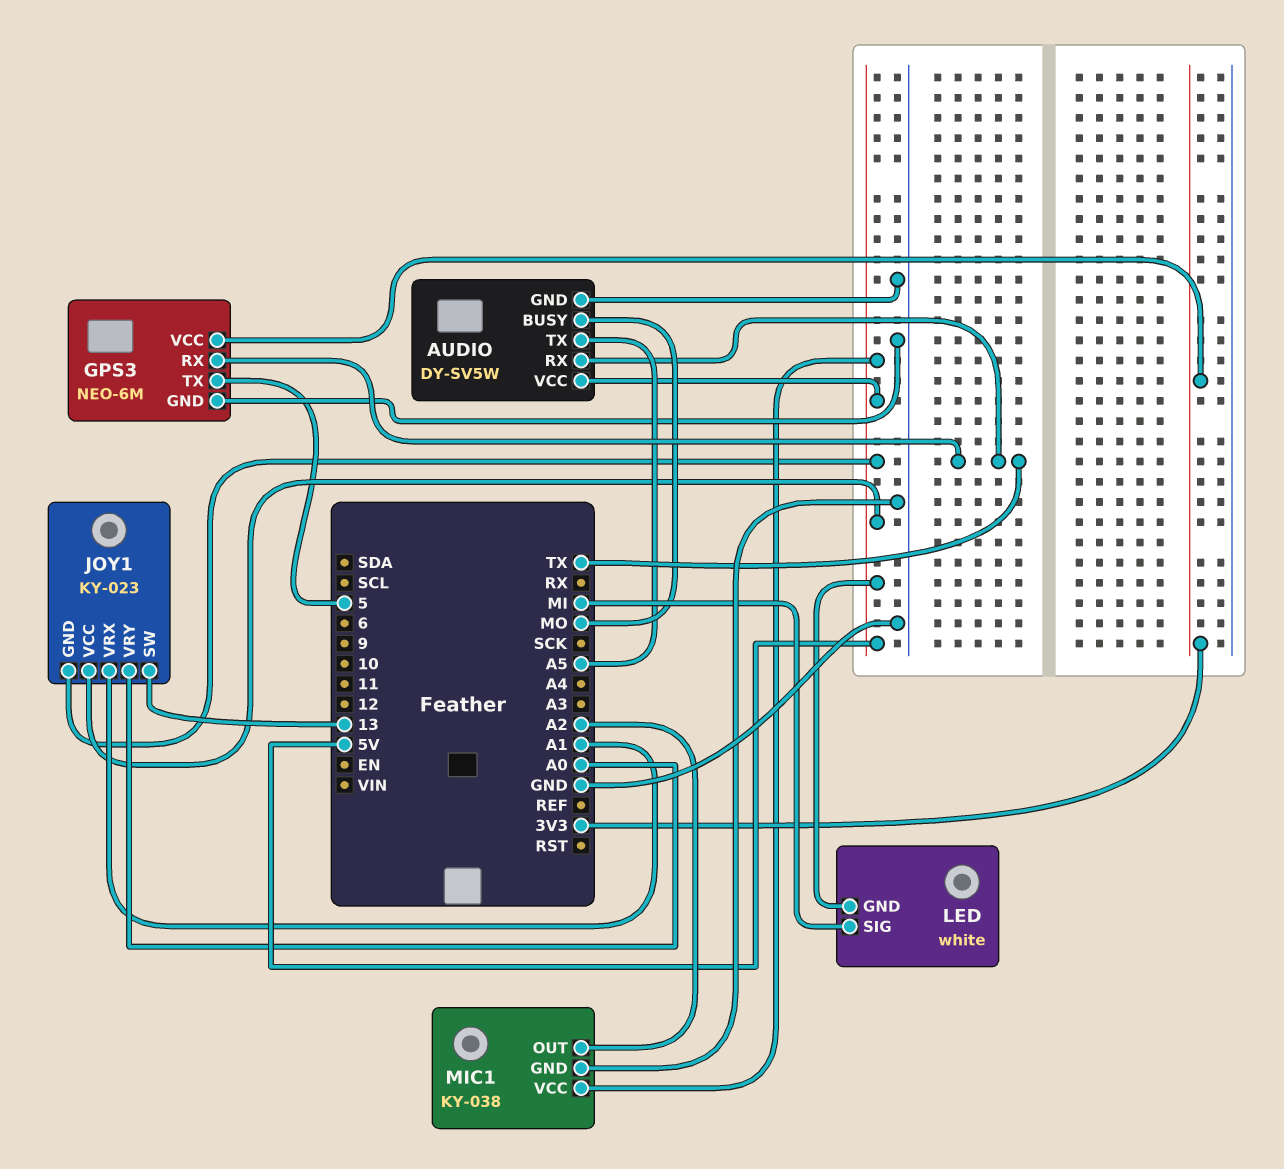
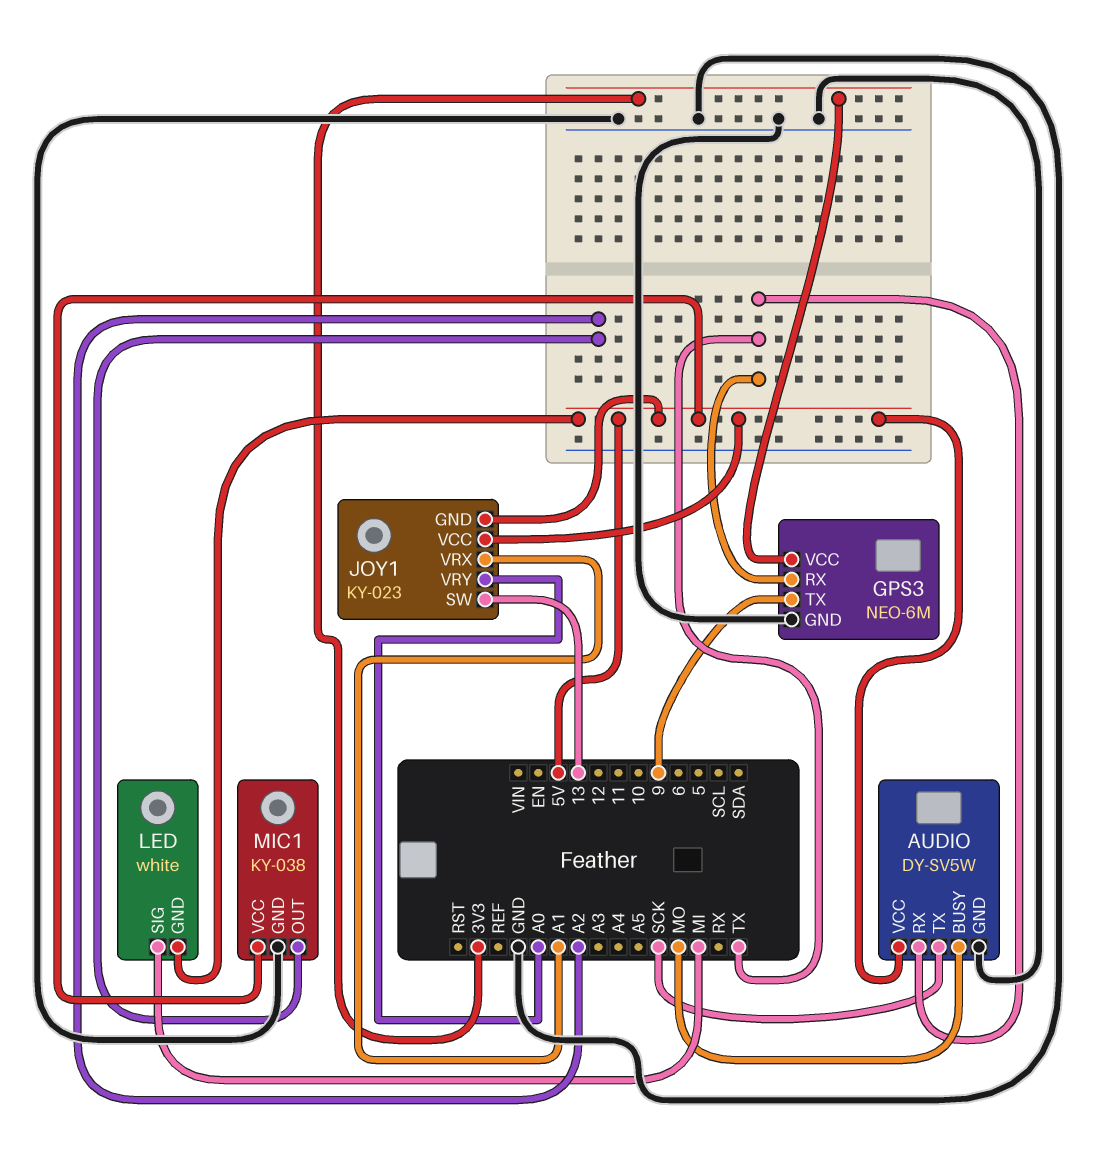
AUDIO pin TX: A5 -> SCK
GPS3 pin TX: 5 -> 9

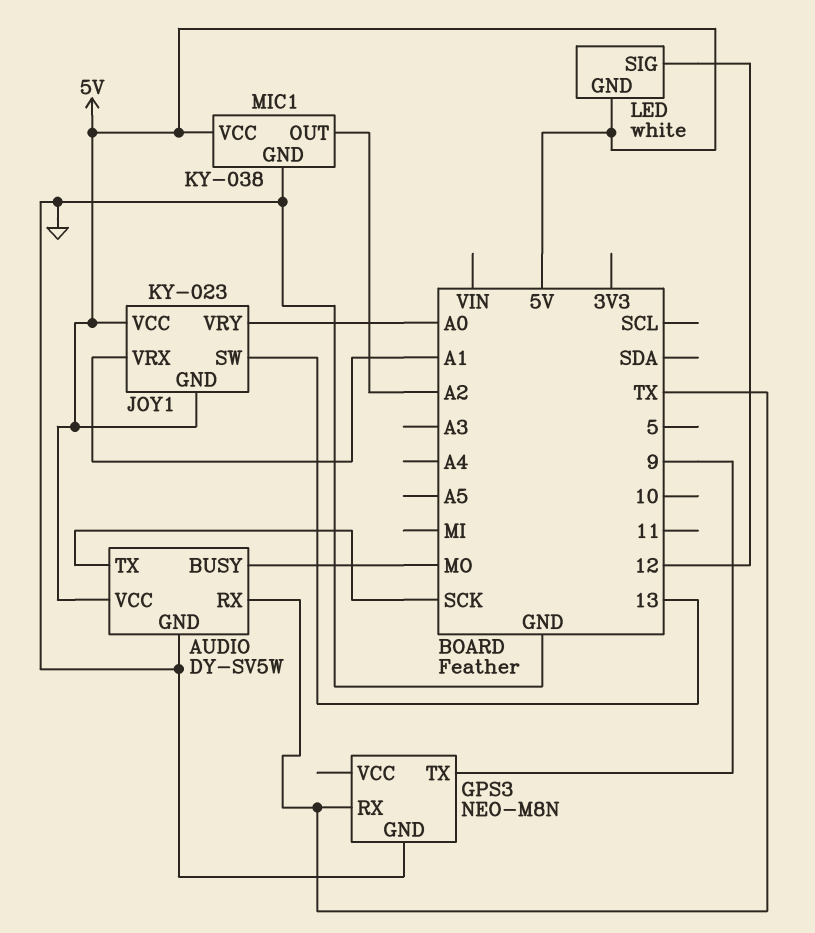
GPS3: NEO-6M -> NEO-M8N
GPS3 pin VCC: 3V3 -> none
LED pin SIG: MI -> 12

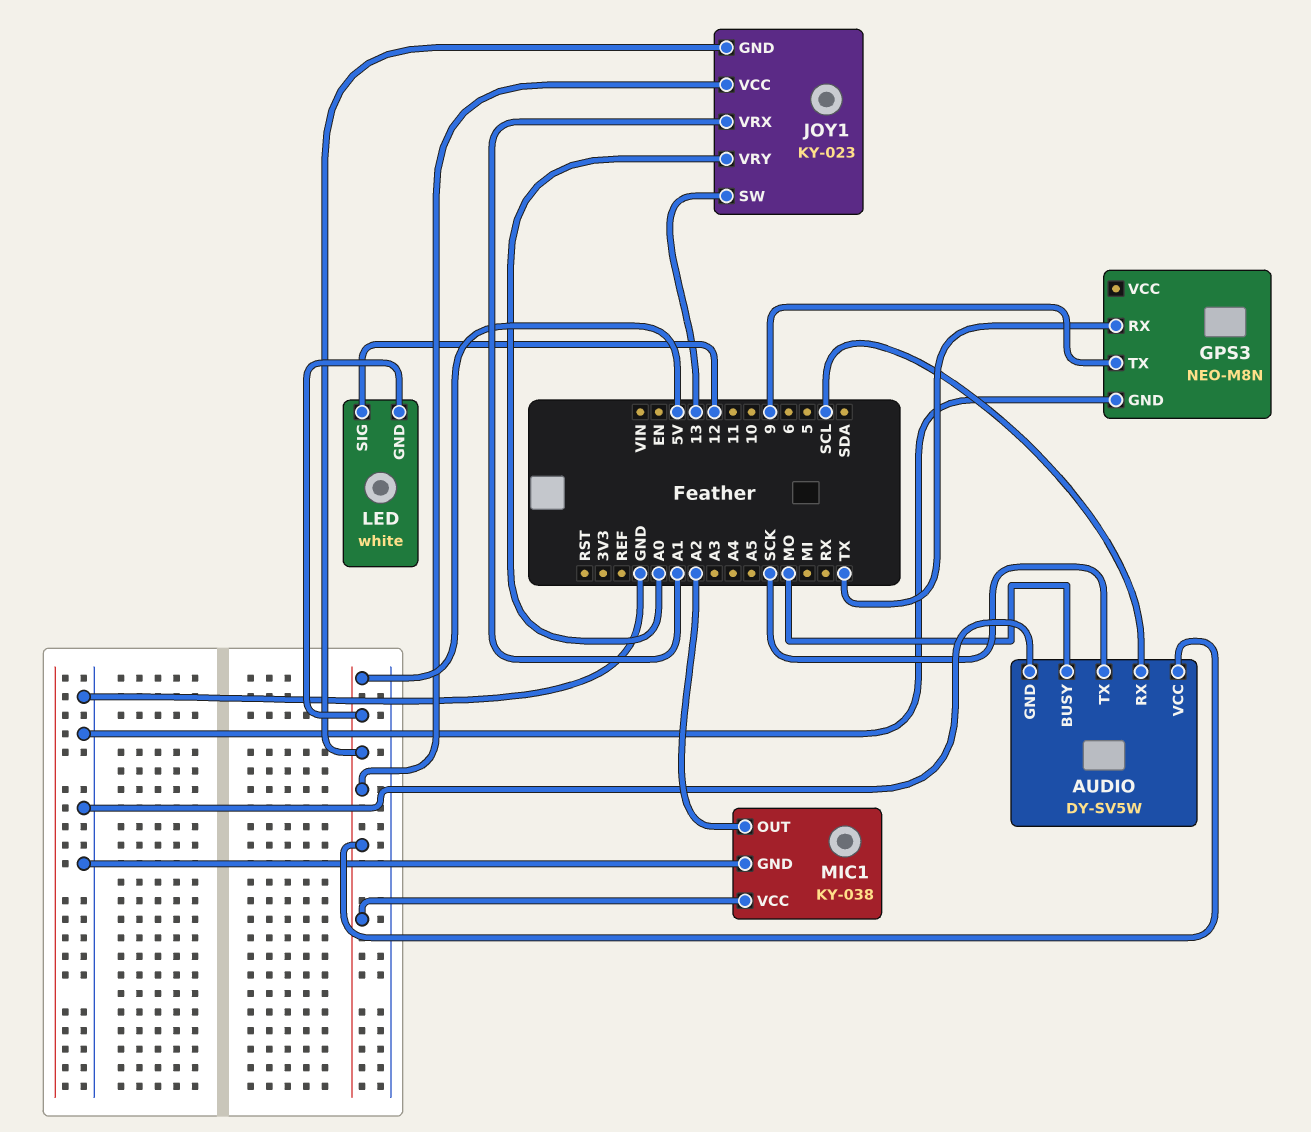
AUDIO pin RX: TX -> SCL

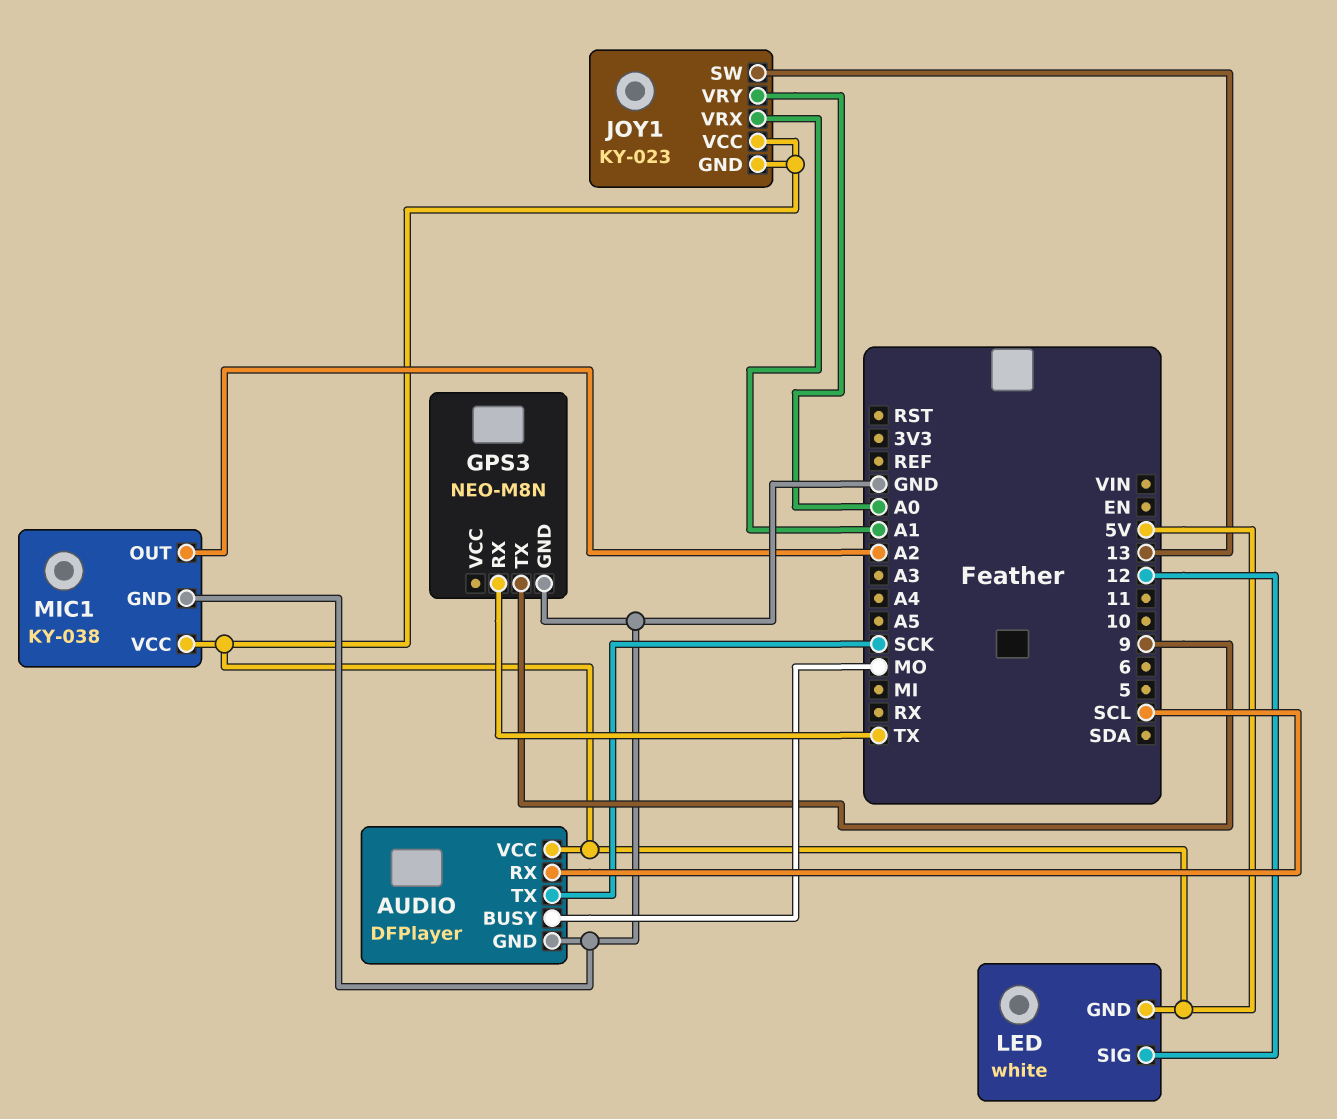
AUDIO: DY-SV5W -> DFPlayer

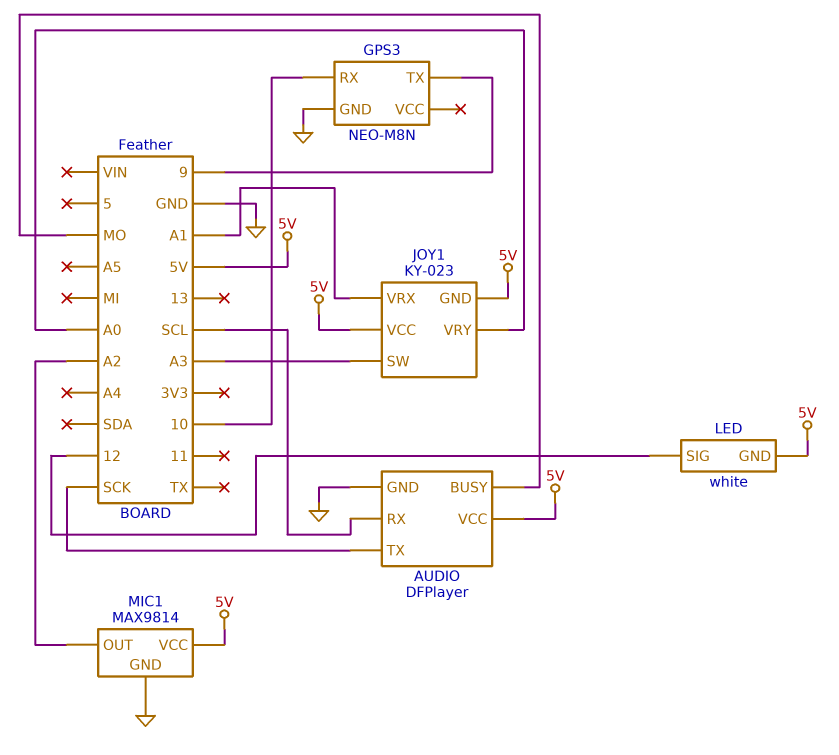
GPS3 pin RX: TX -> 10
JOY1 pin SW: 13 -> A3
MIC1: KY-038 -> MAX9814

